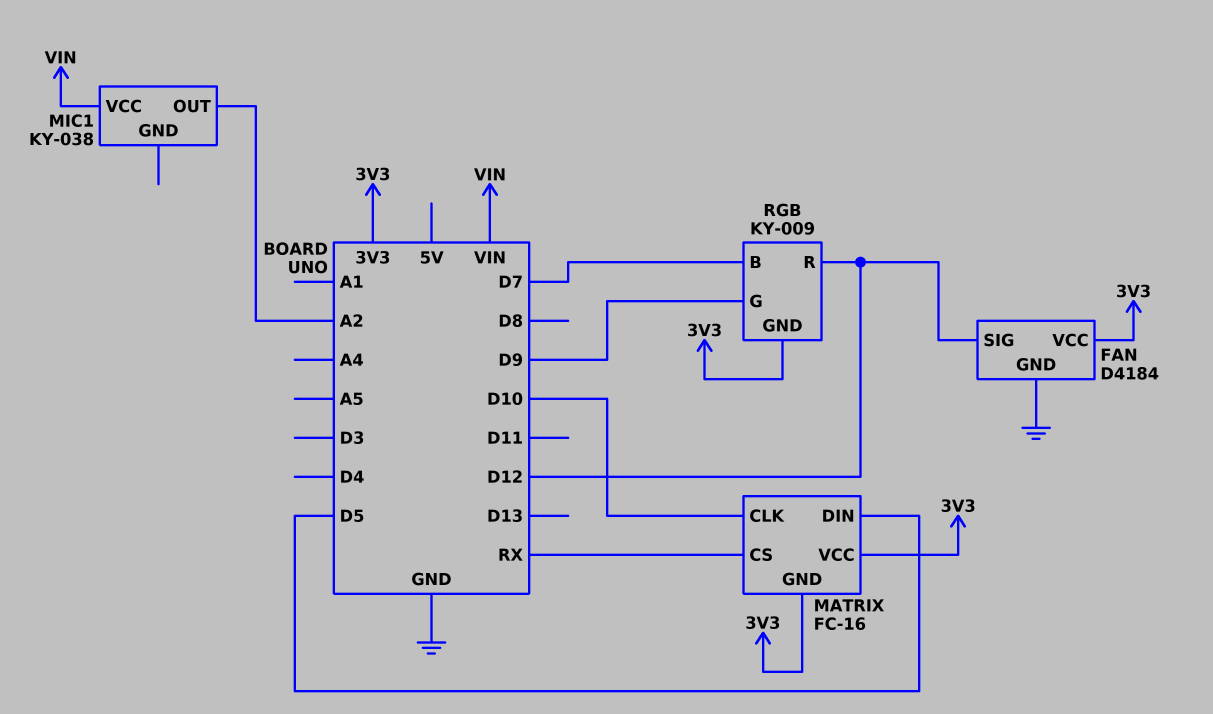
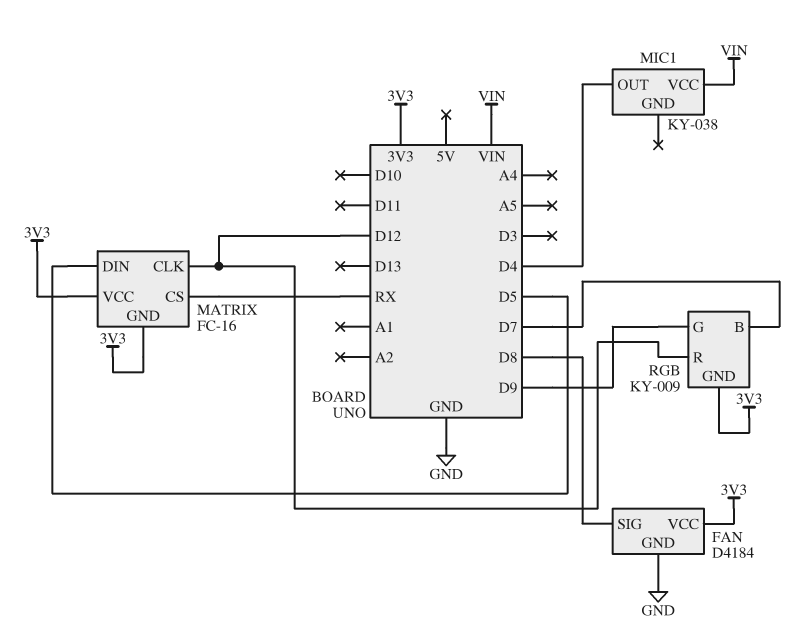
FAN pin SIG: D12 -> D8
MATRIX pin CLK: D10 -> D12
MIC1 pin OUT: A2 -> D4

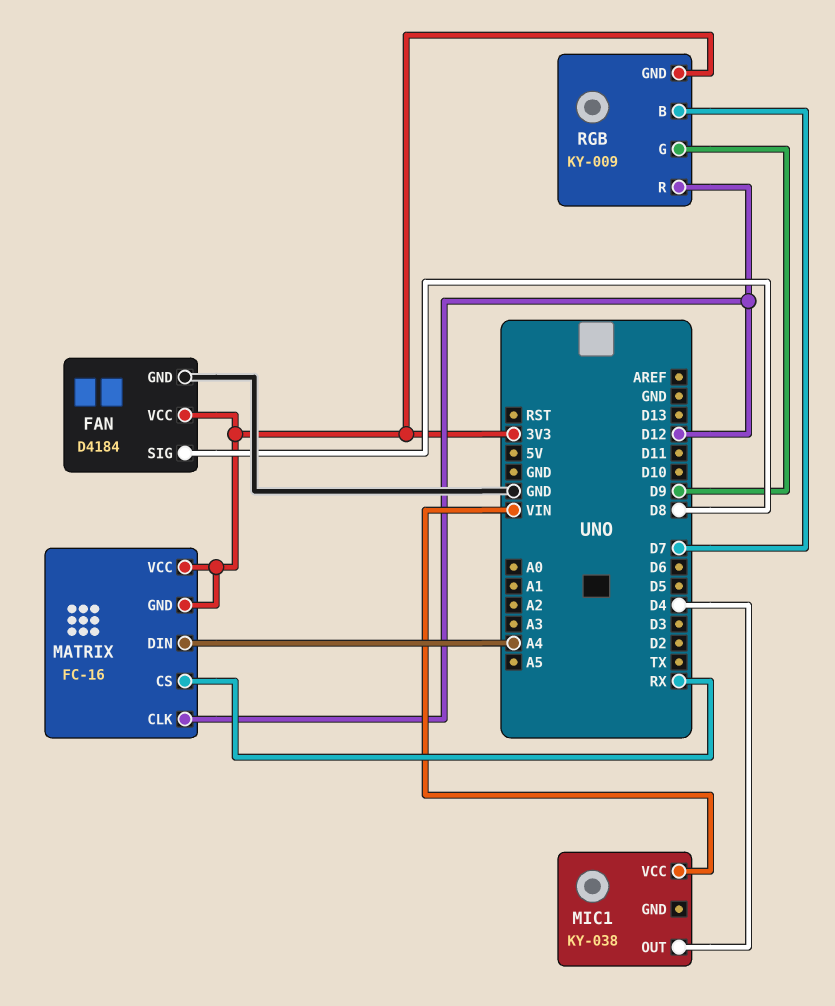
MATRIX pin DIN: D5 -> A4

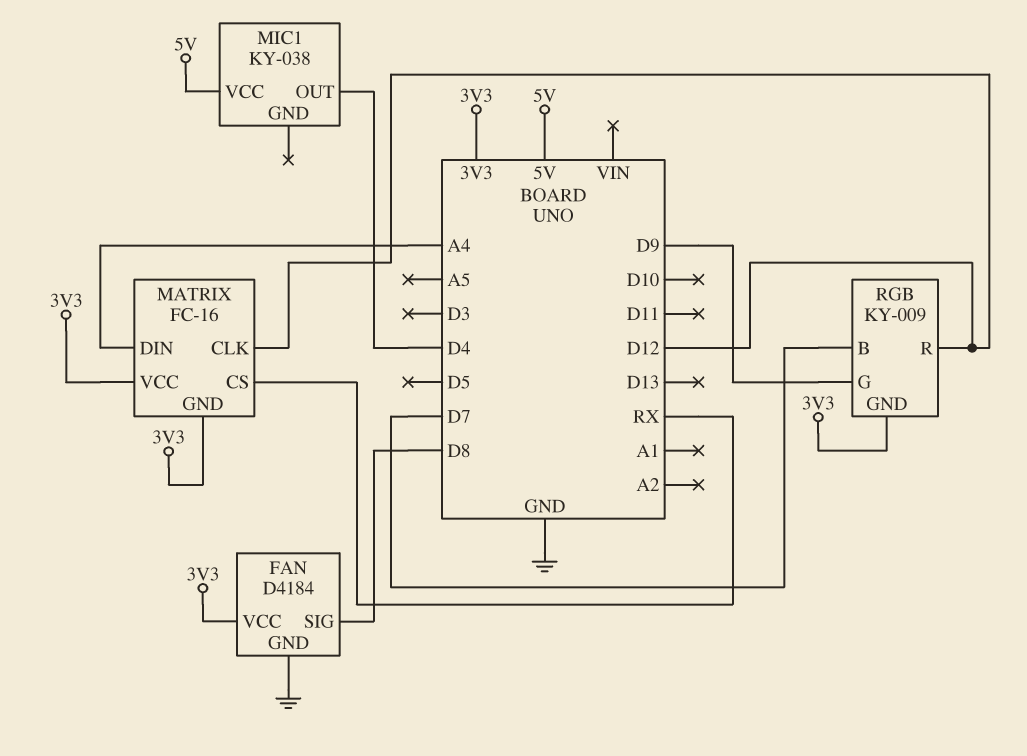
MIC1 pin VCC: VIN -> 5V

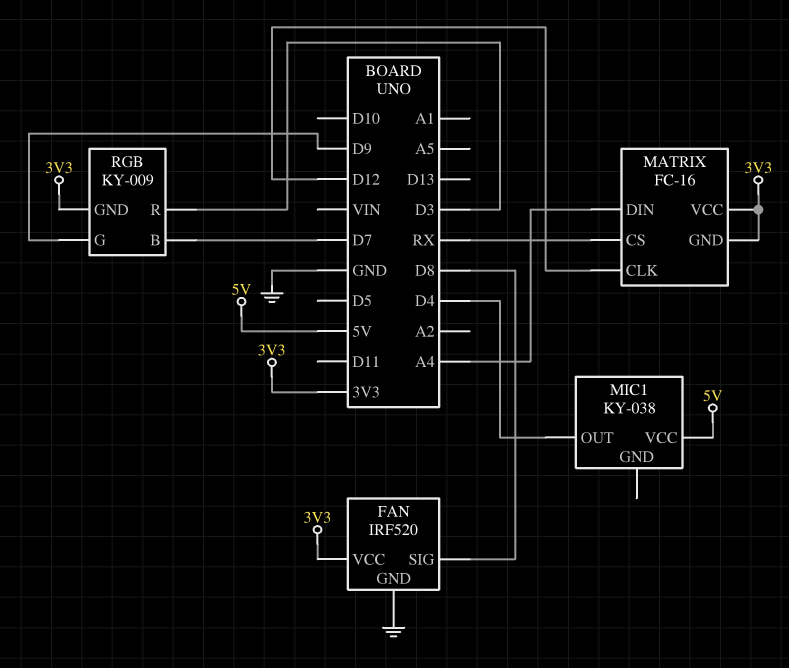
FAN: D4184 -> IRF520
RGB pin R: D12 -> D3

